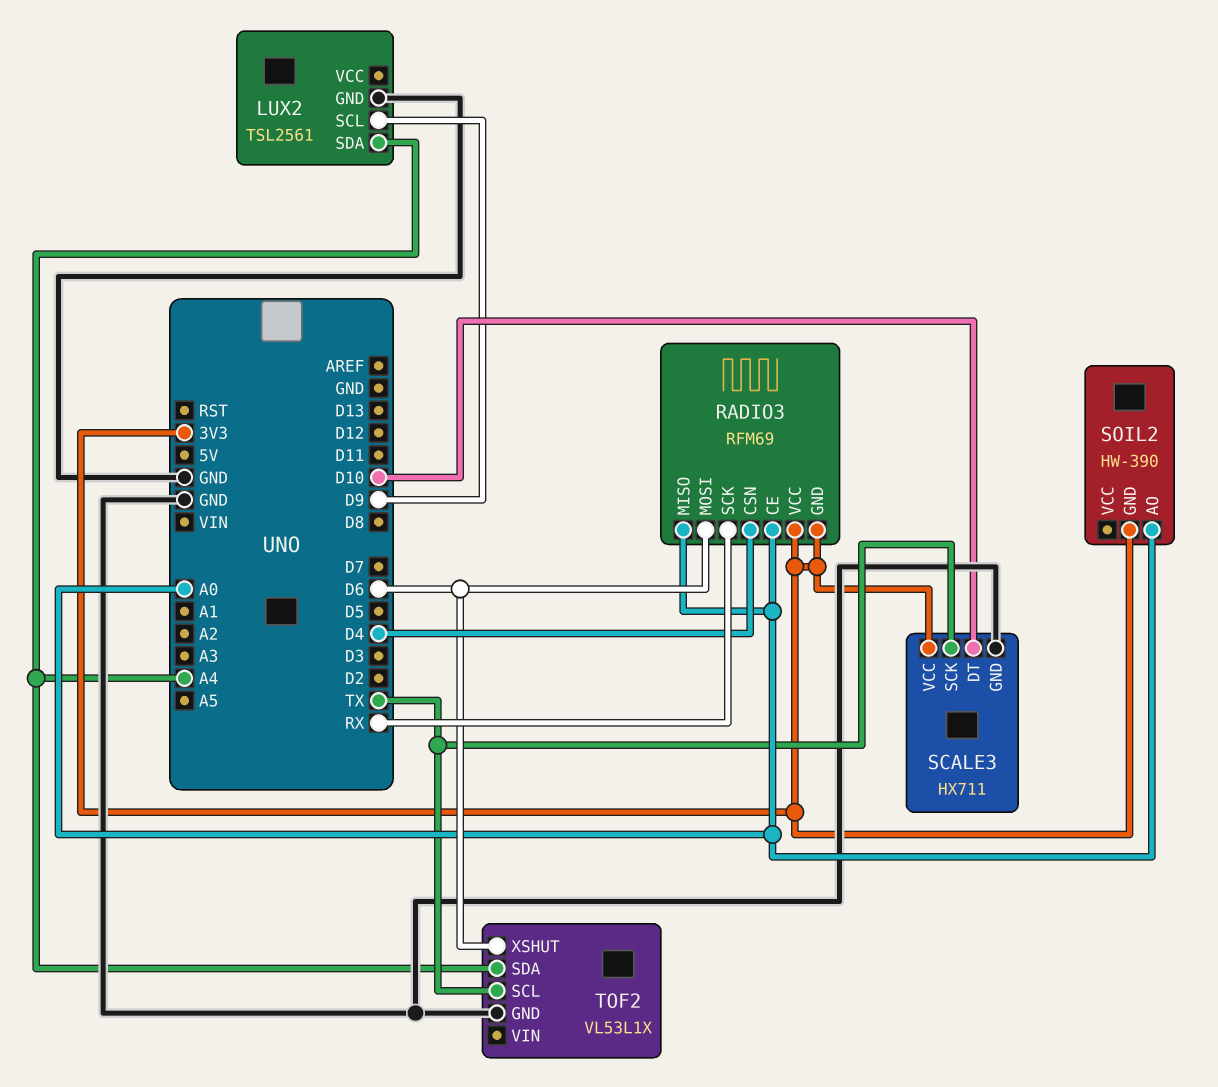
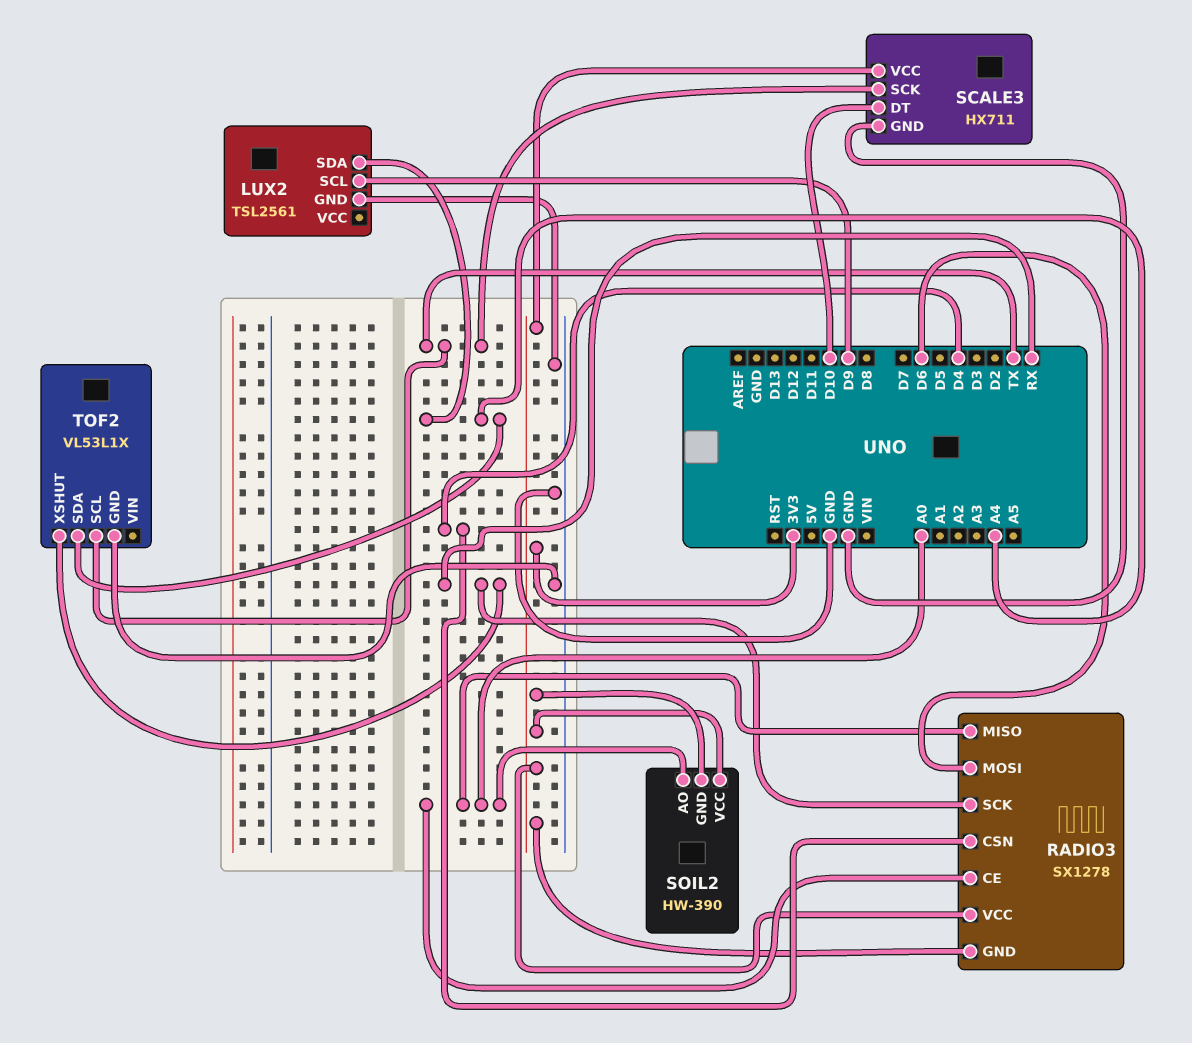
RADIO3: RFM69 -> SX1278
SOIL2 pin VCC: none -> 3V3
TOF2 pin XSHUT: D6 -> RX

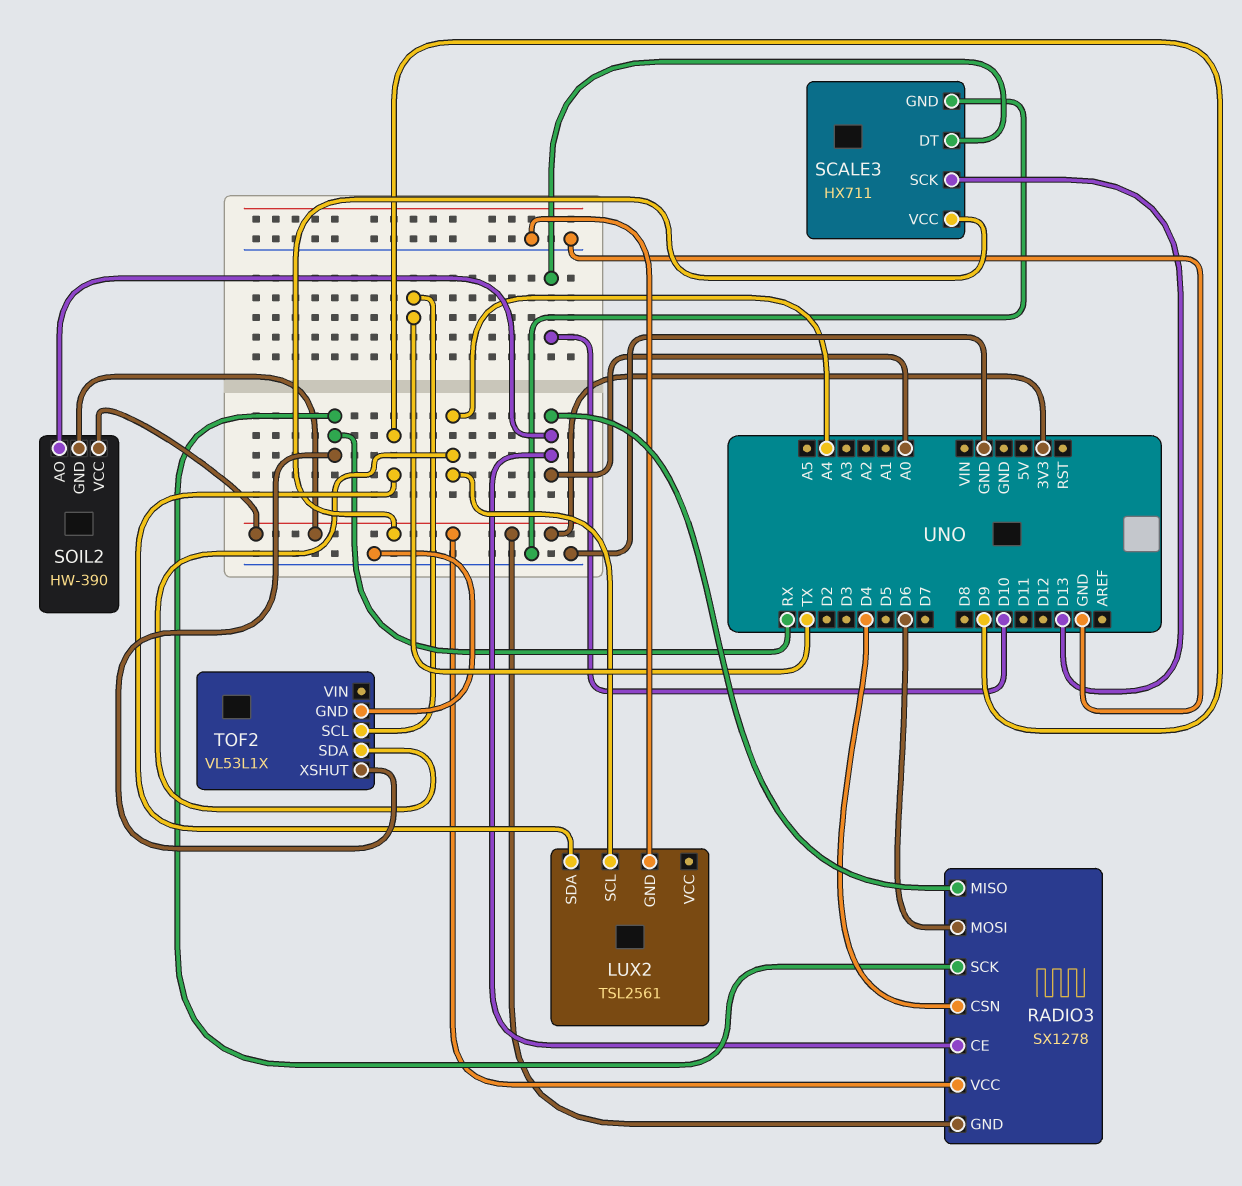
LUX2 pin SCL: D9 -> A4
LUX2 pin SDA: A4 -> D9
SCALE3 pin SCK: TX -> D13

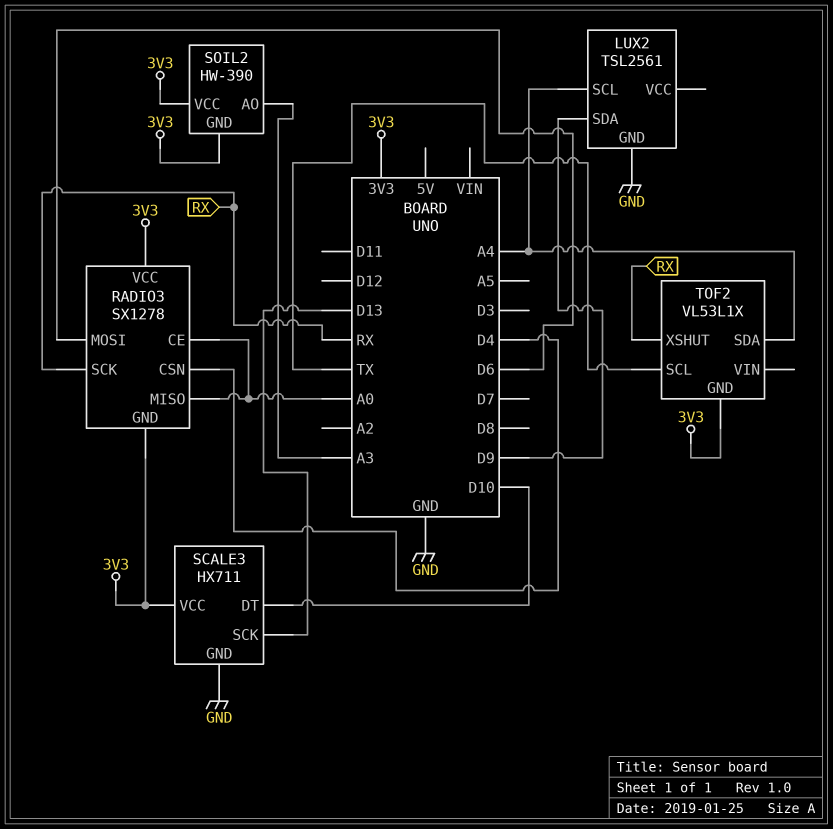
SOIL2 pin AO: A0 -> A3
TOF2 pin GND: GND -> 3V3

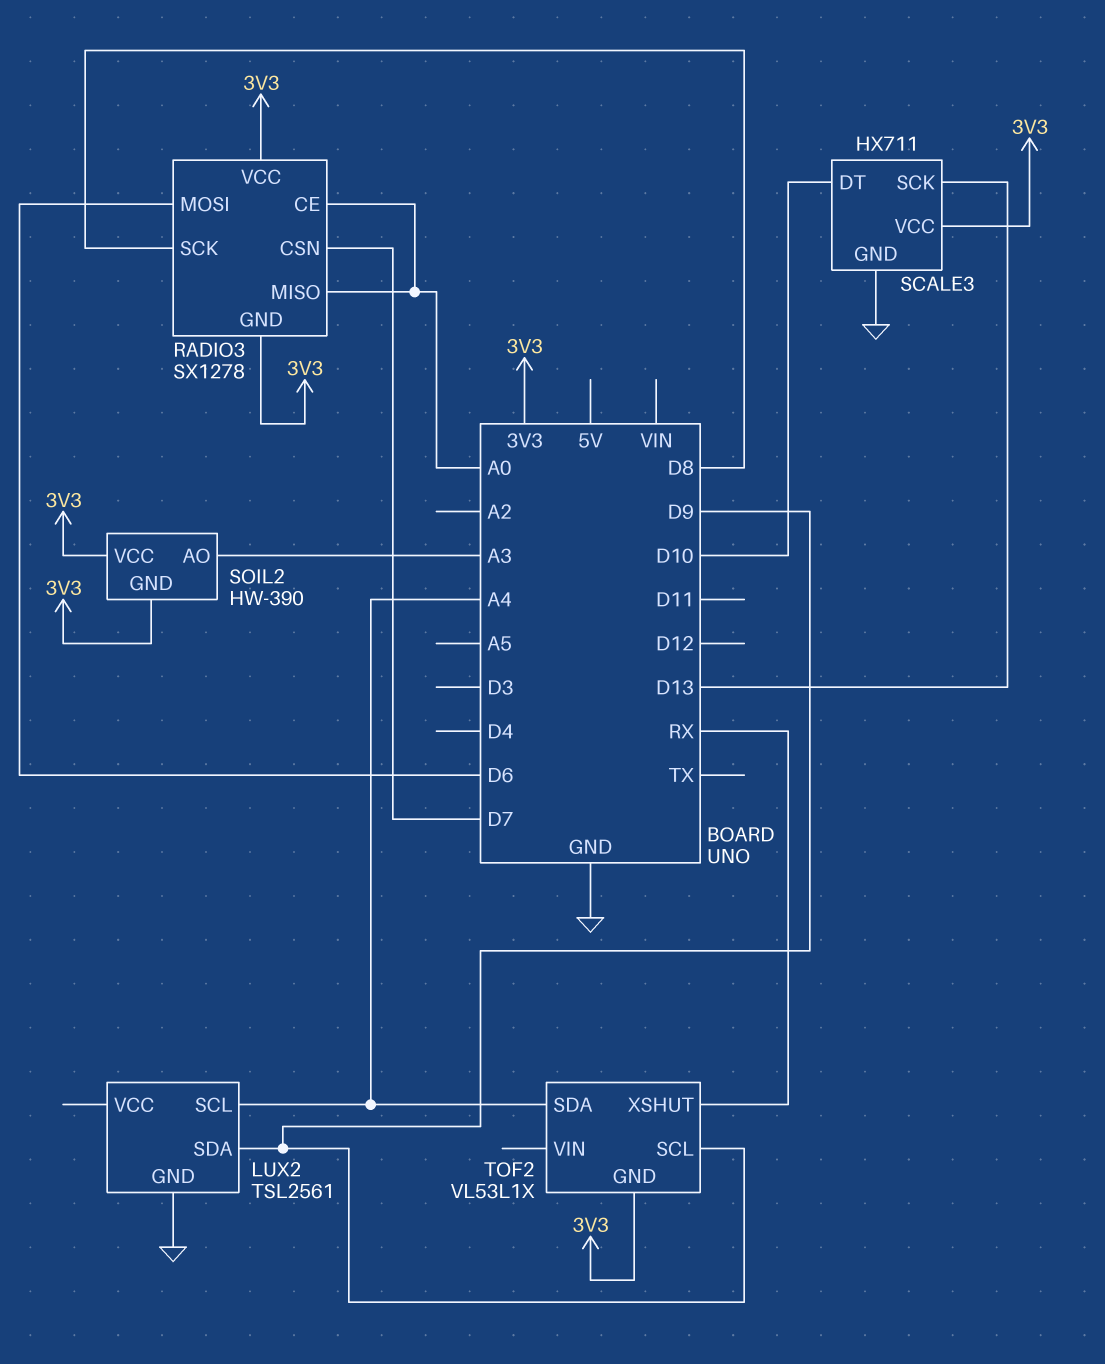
RADIO3 pin CSN: D4 -> D7
RADIO3 pin SCK: RX -> D8
TOF2 pin SCL: TX -> D9

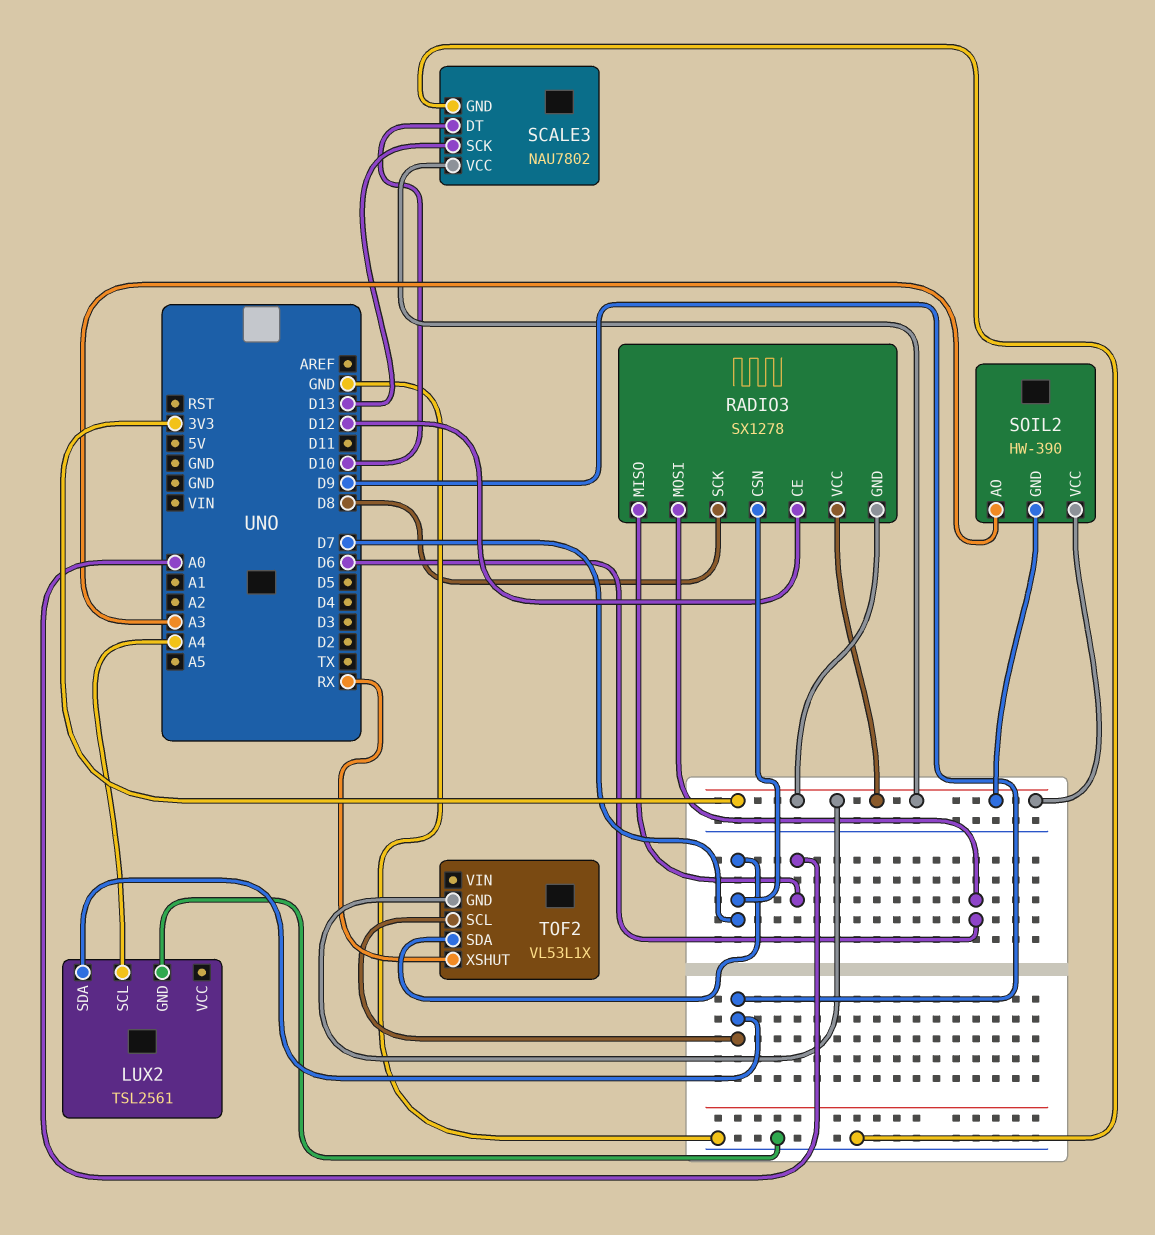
RADIO3 pin CE: A0 -> D12
SCALE3: HX711 -> NAU7802
TOF2 pin SDA: A4 -> D7

